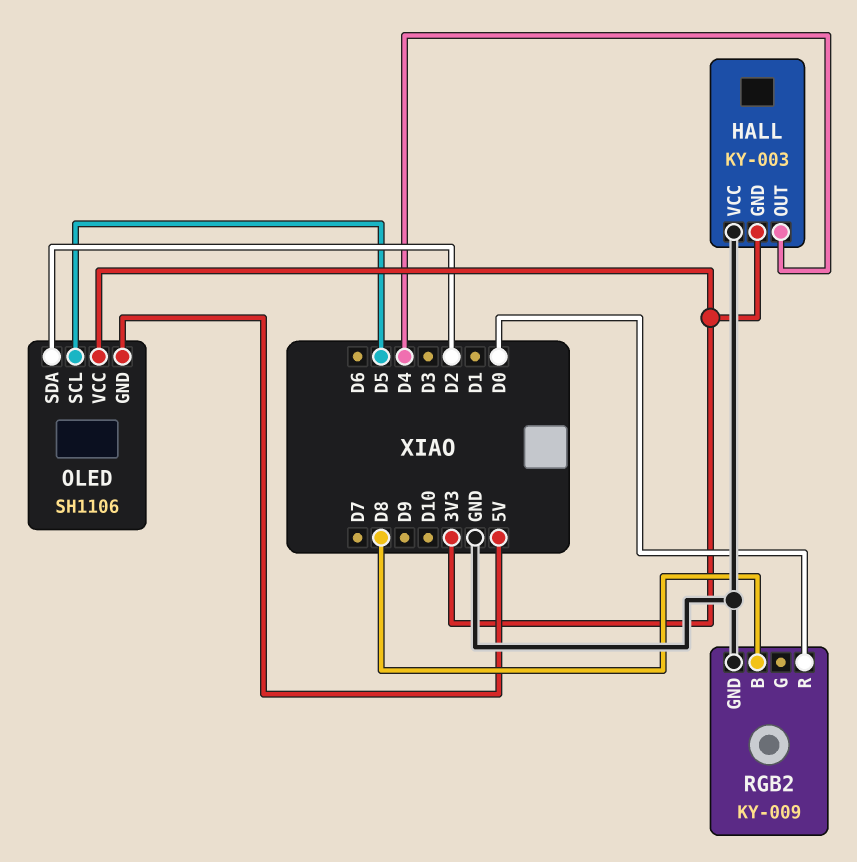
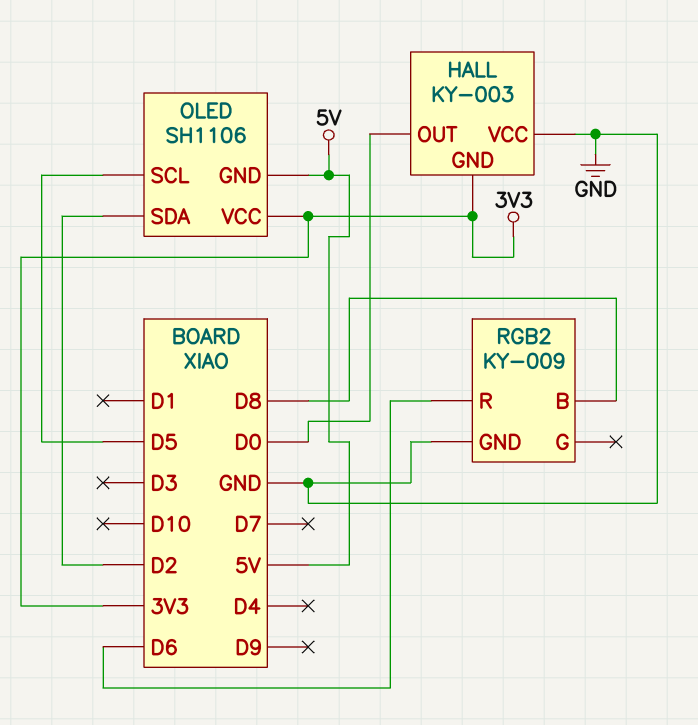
HALL pin OUT: D4 -> D0
RGB2 pin R: D0 -> D6

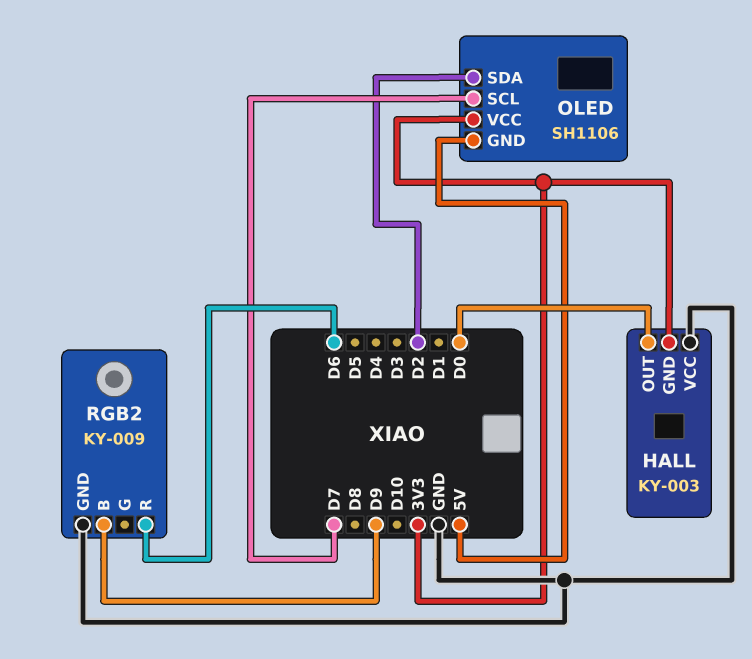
OLED pin SCL: D5 -> D7
RGB2 pin B: D8 -> D9

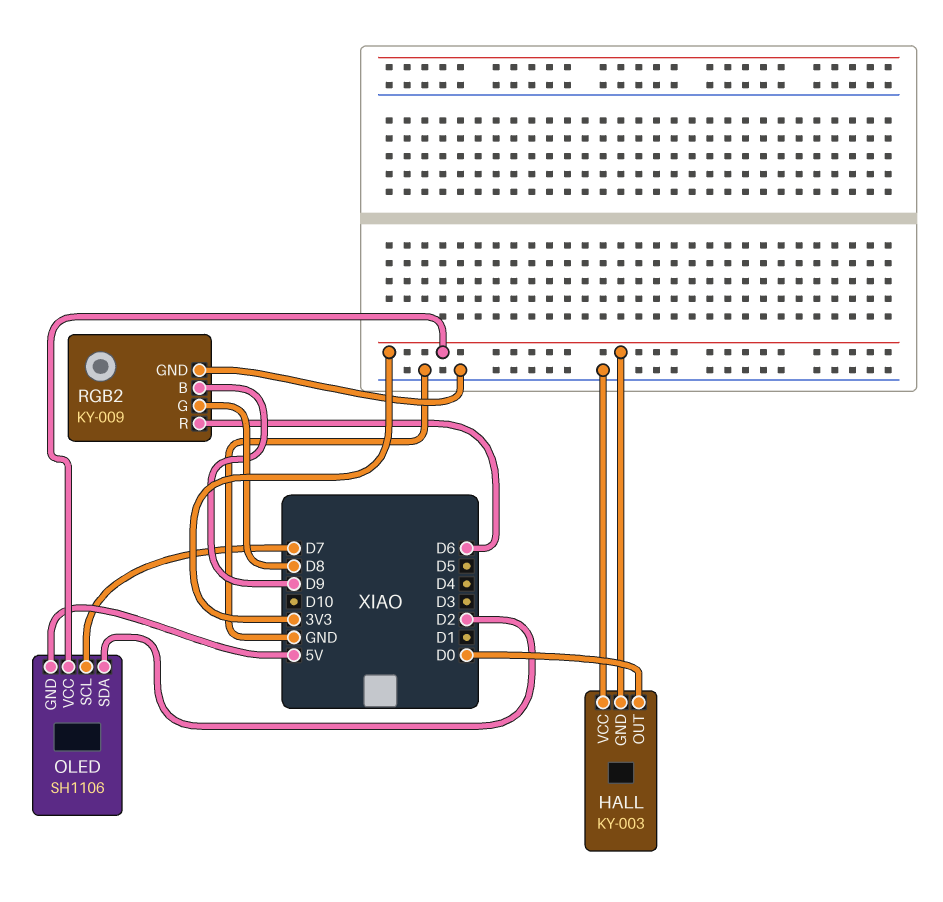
RGB2 pin G: none -> D8

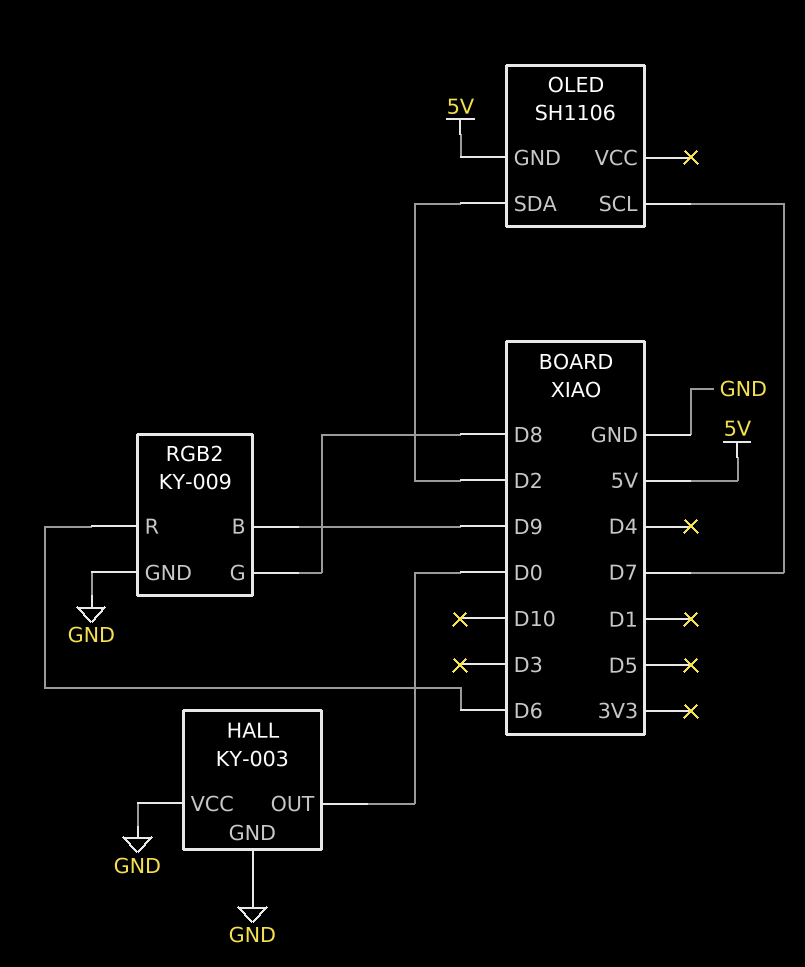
HALL pin GND: 3V3 -> GND
OLED pin VCC: 3V3 -> none

